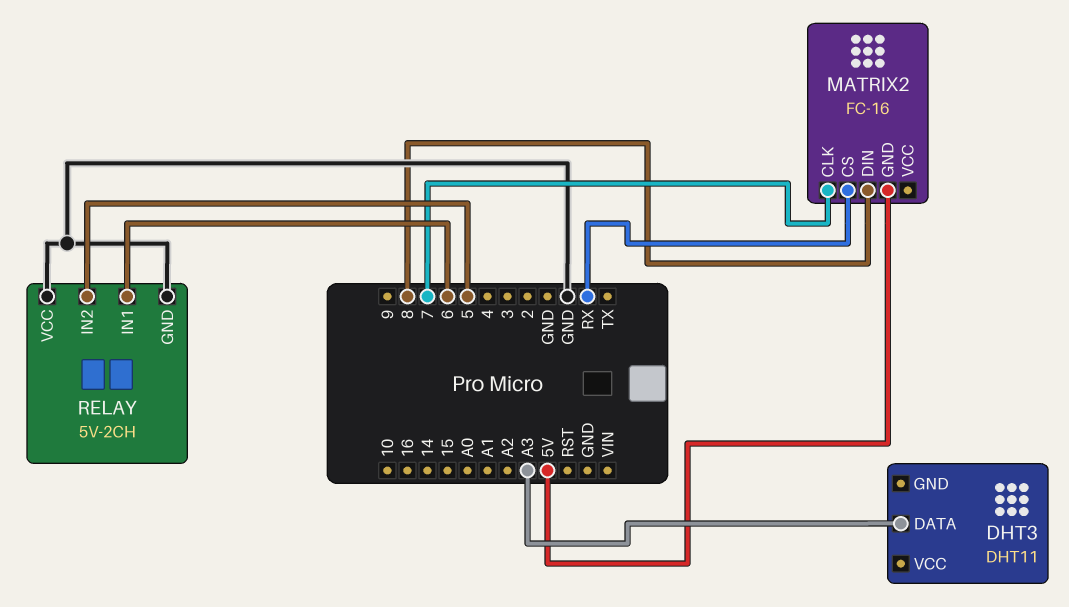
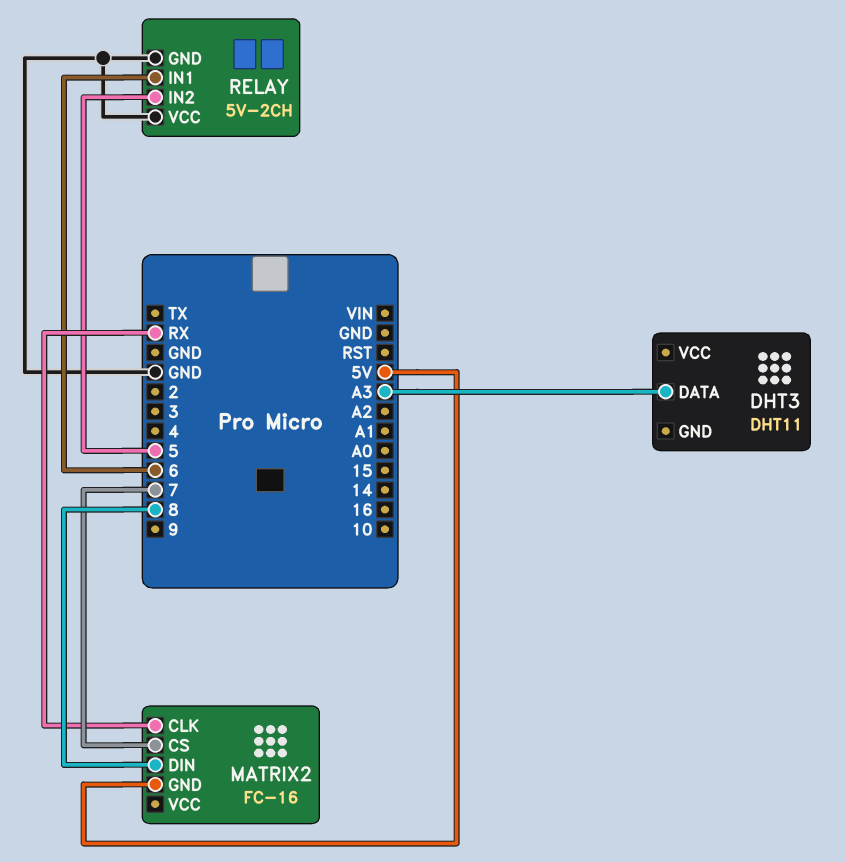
MATRIX2 pin CLK: 7 -> RX
MATRIX2 pin CS: RX -> 7

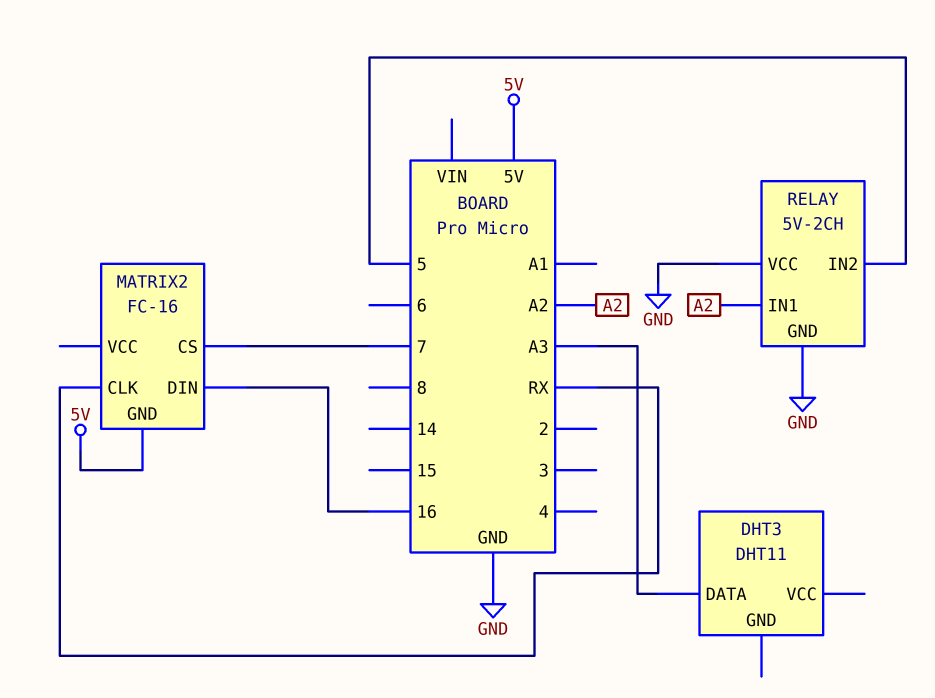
MATRIX2 pin DIN: 8 -> 16
RELAY pin IN1: 6 -> A2

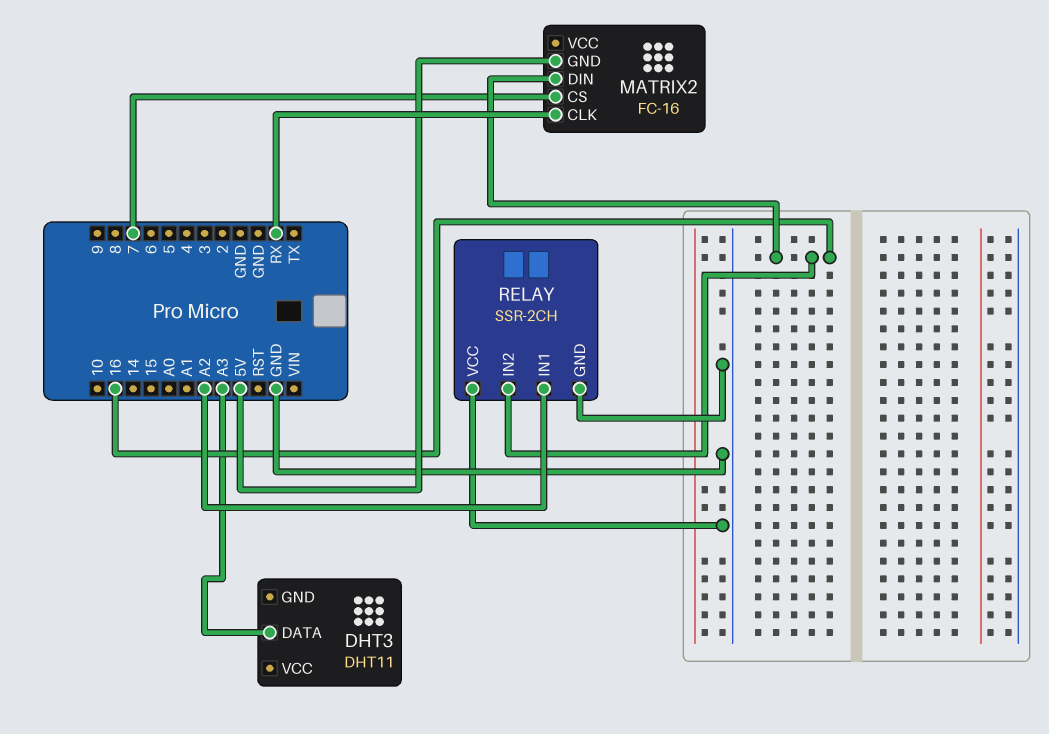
RELAY: 5V-2CH -> SSR-2CH
RELAY pin IN2: 5 -> 16

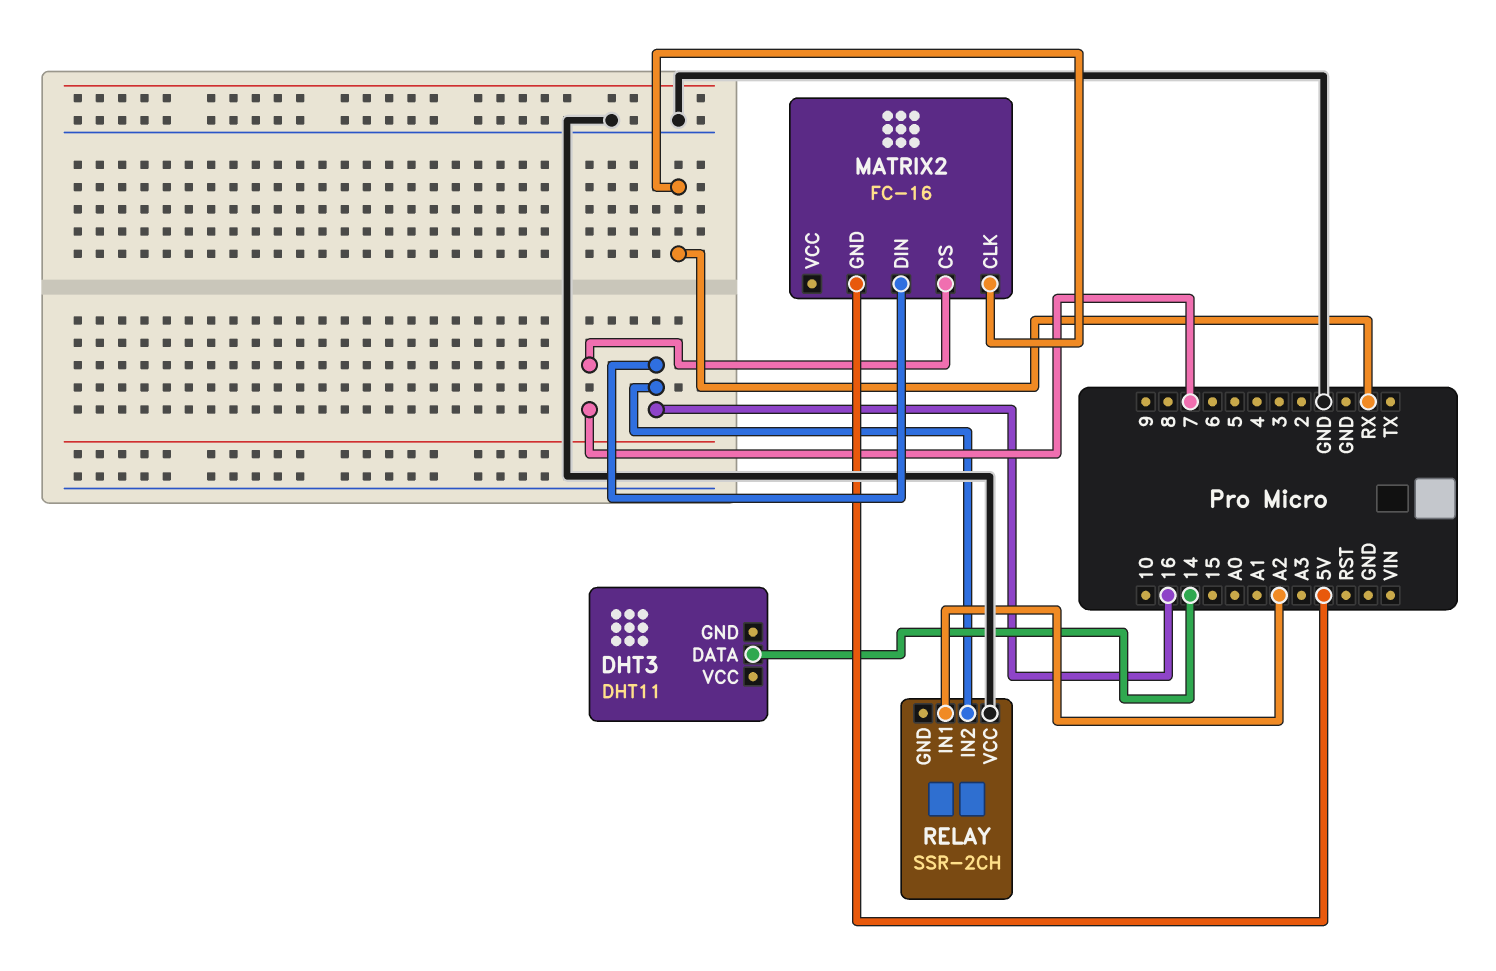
DHT3 pin DATA: A3 -> 14
RELAY pin GND: GND -> none

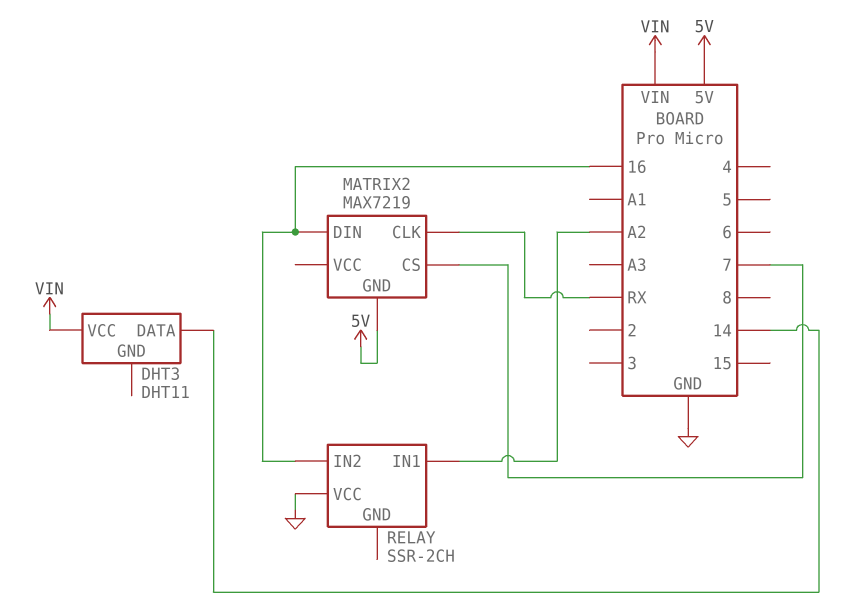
DHT3 pin VCC: none -> VIN
MATRIX2: FC-16 -> MAX7219

